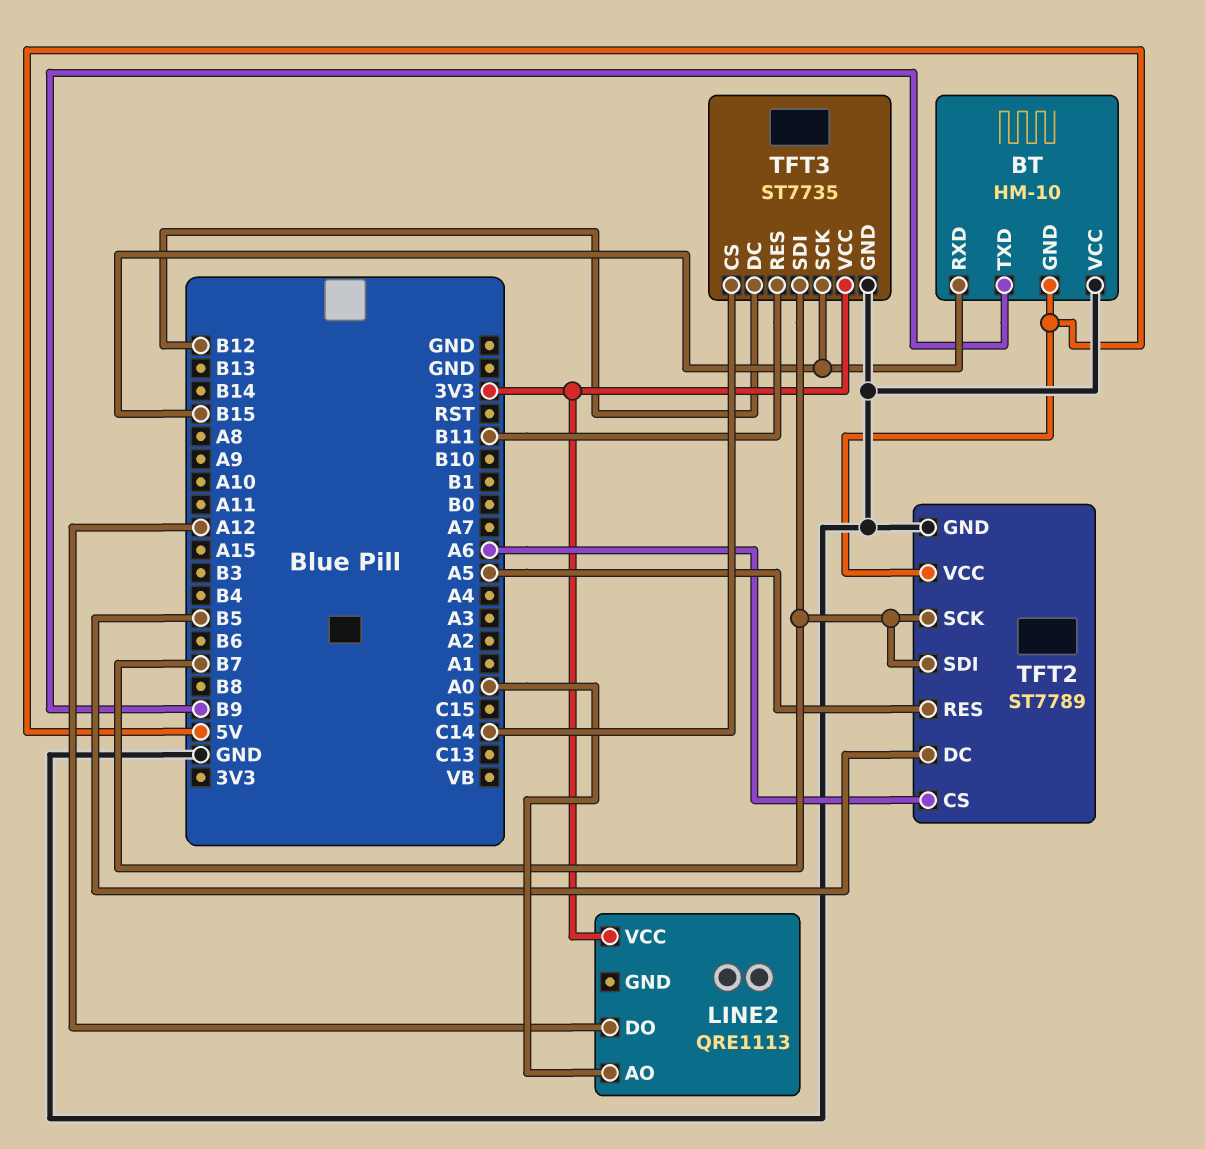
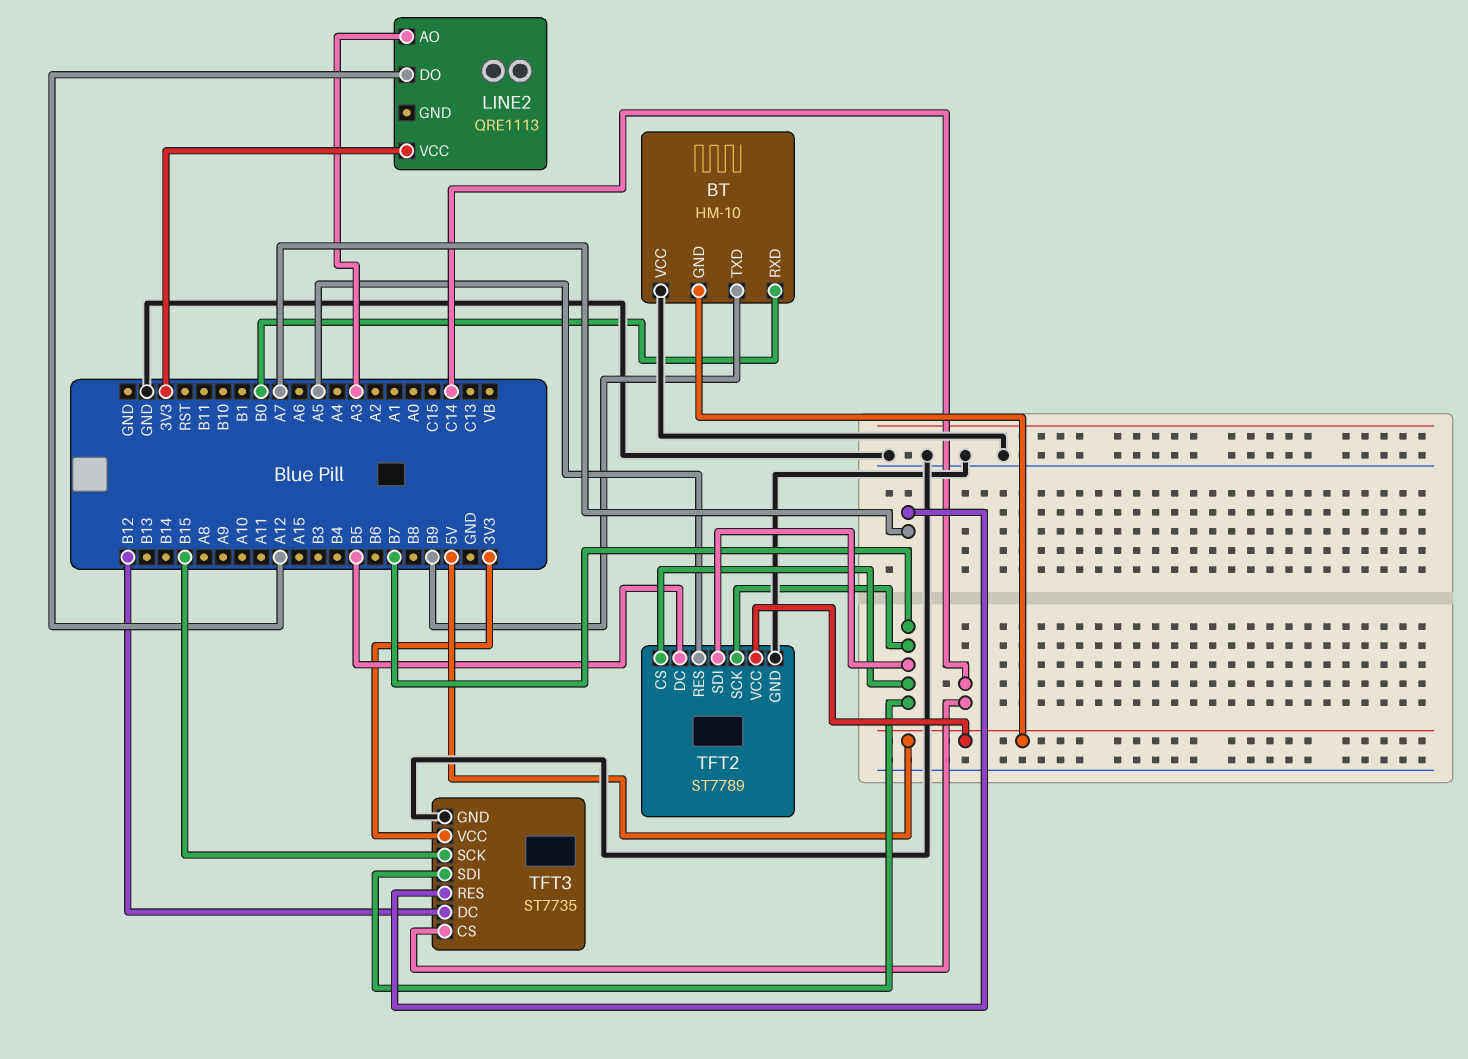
BT pin RXD: B15 -> B0
LINE2 pin AO: A0 -> A3
TFT2 pin CS: A6 -> B7
TFT3 pin RES: B11 -> A7

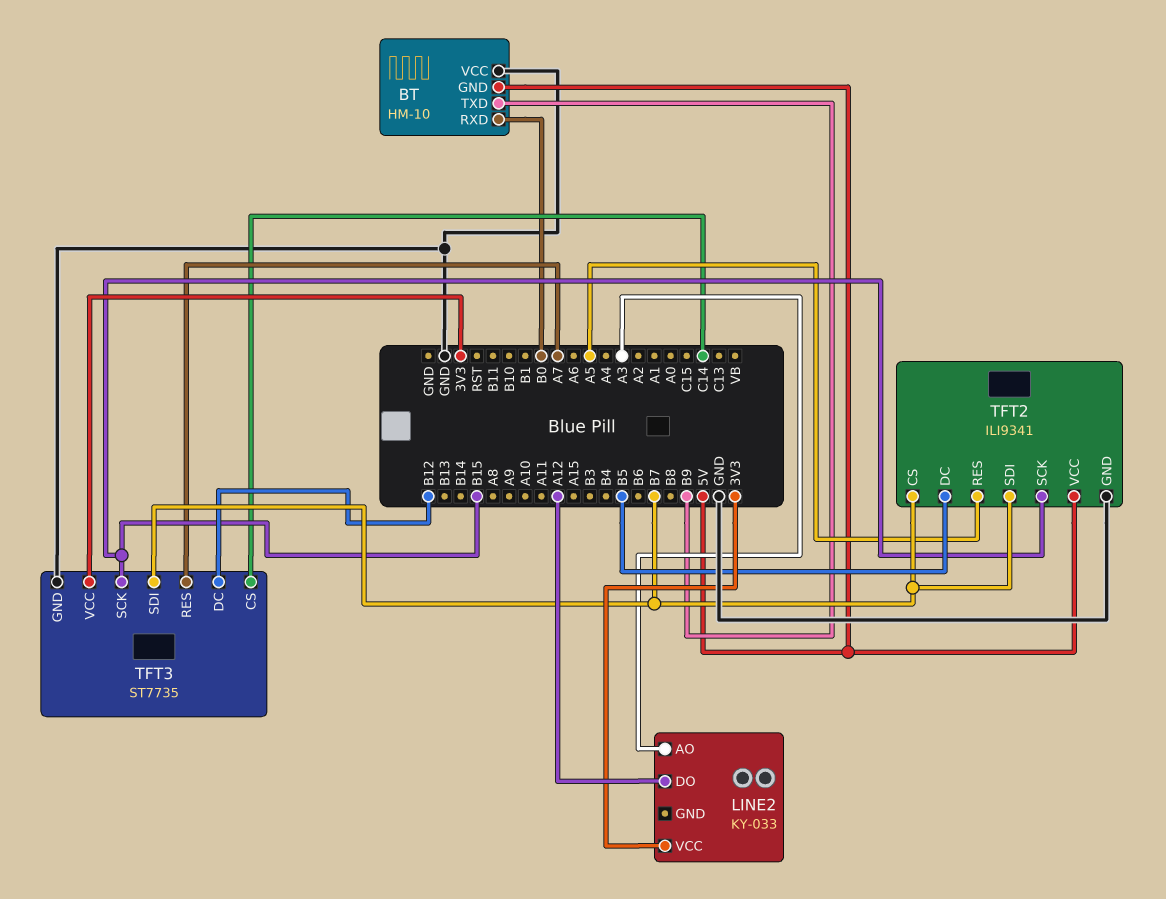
LINE2: QRE1113 -> KY-033
TFT2: ST7789 -> ILI9341
TFT2 pin SCK: B7 -> B15

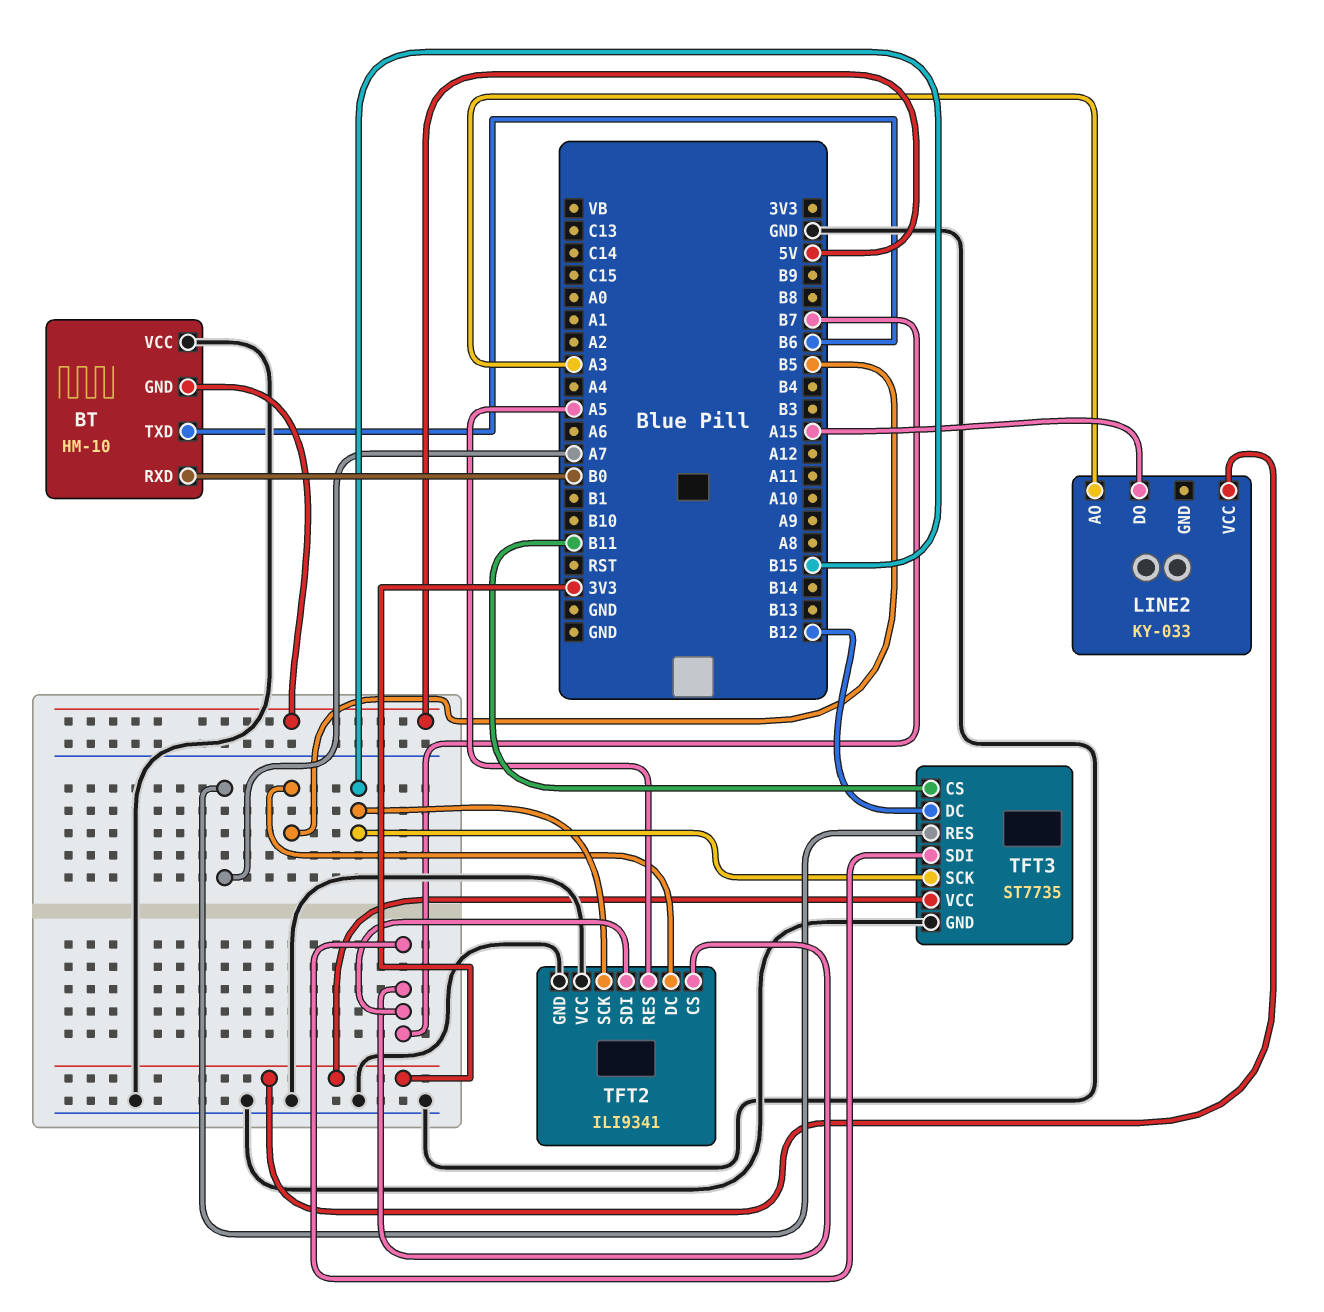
BT pin TXD: B9 -> B6
LINE2 pin DO: A12 -> A15
TFT2 pin VCC: 5V -> GND
TFT3 pin CS: C14 -> B11

